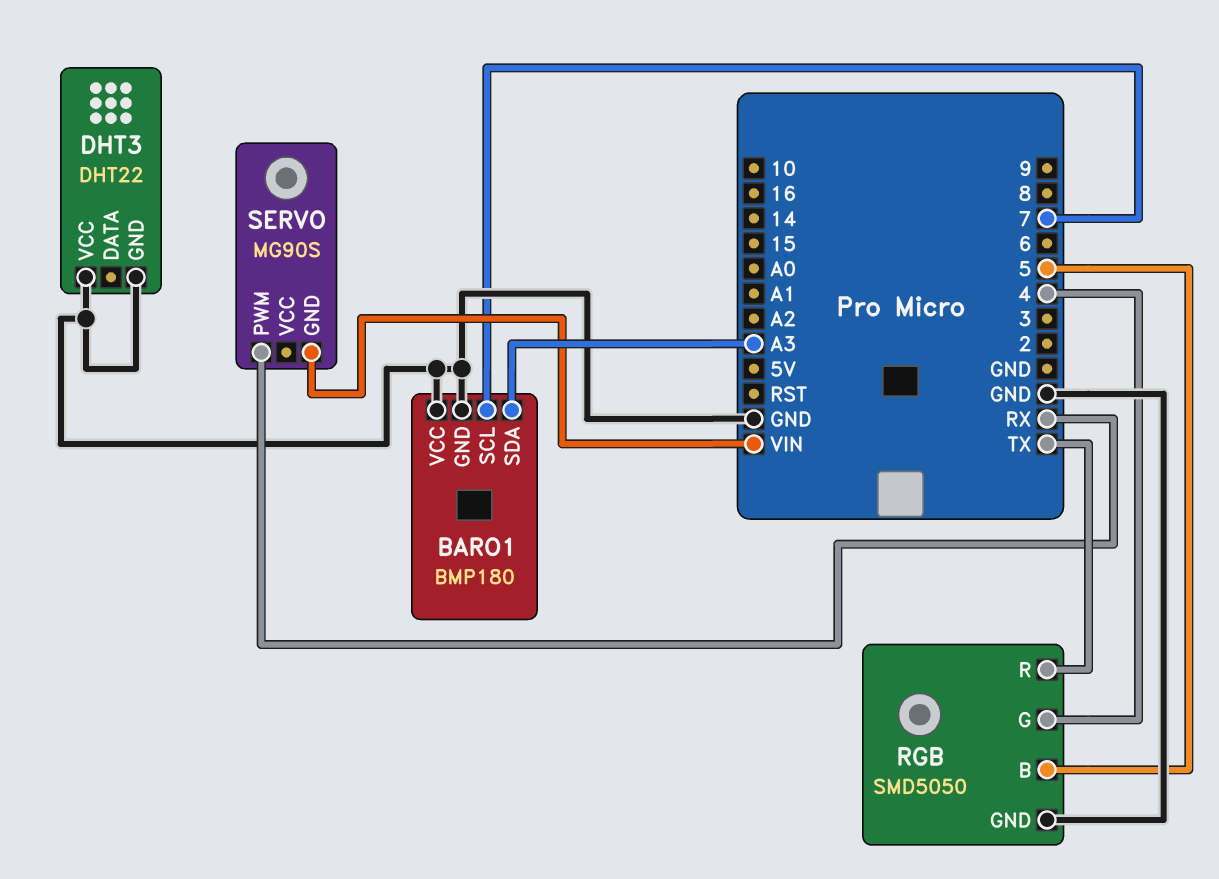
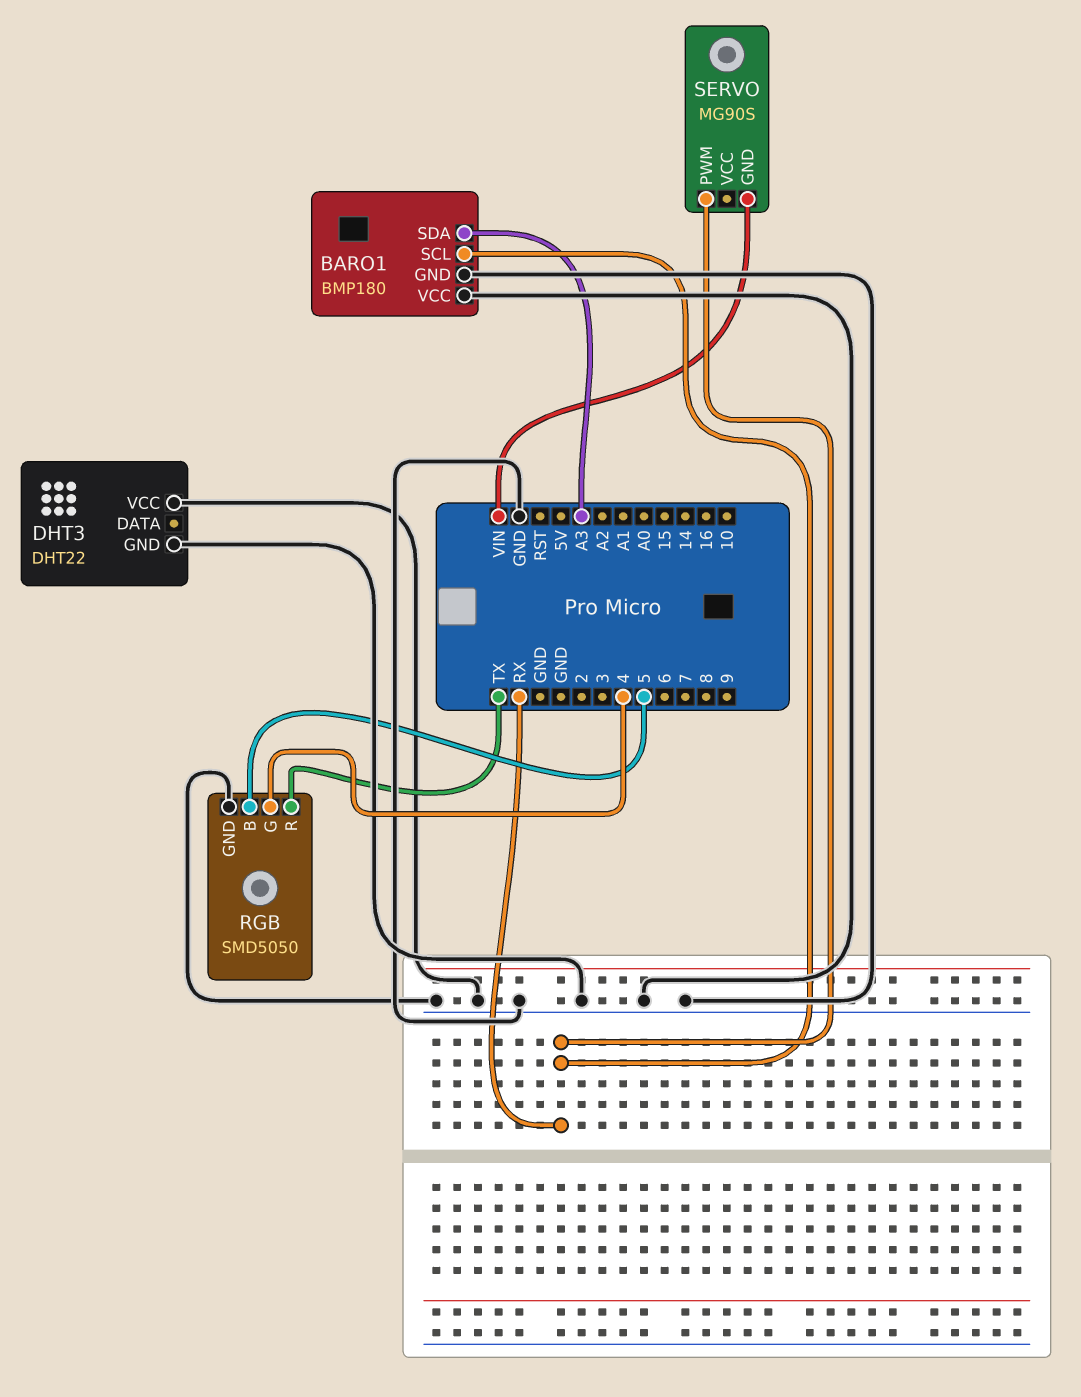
BARO1 pin SCL: 7 -> RX

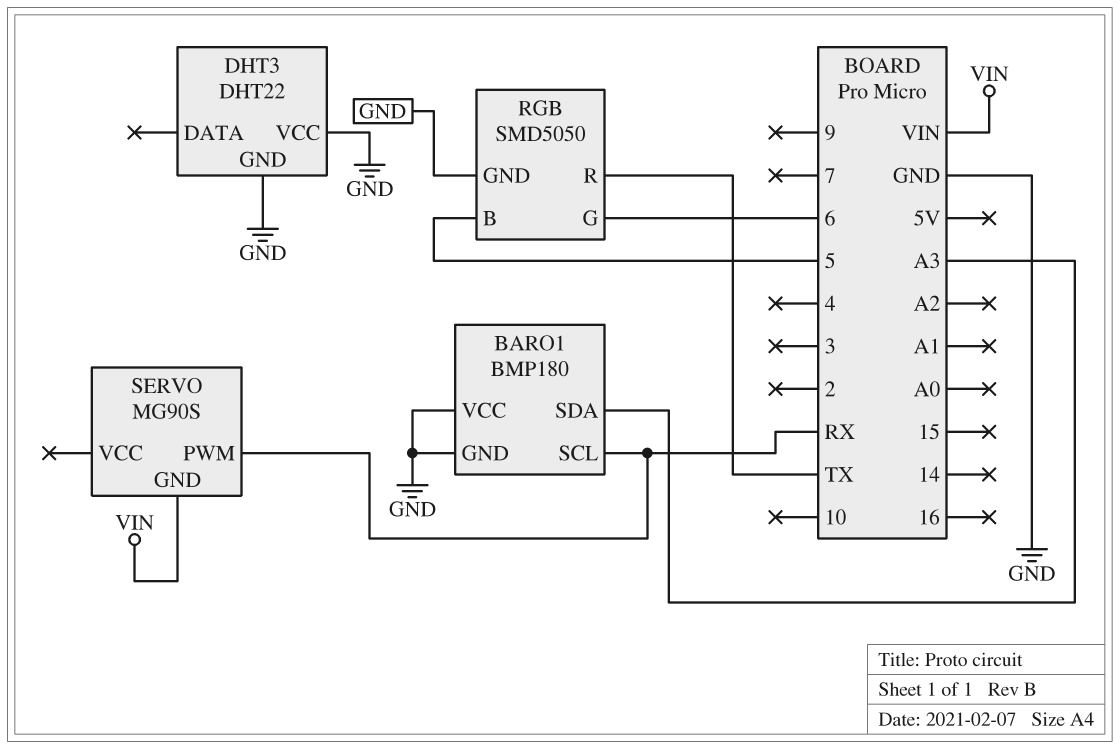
RGB pin G: 4 -> 6

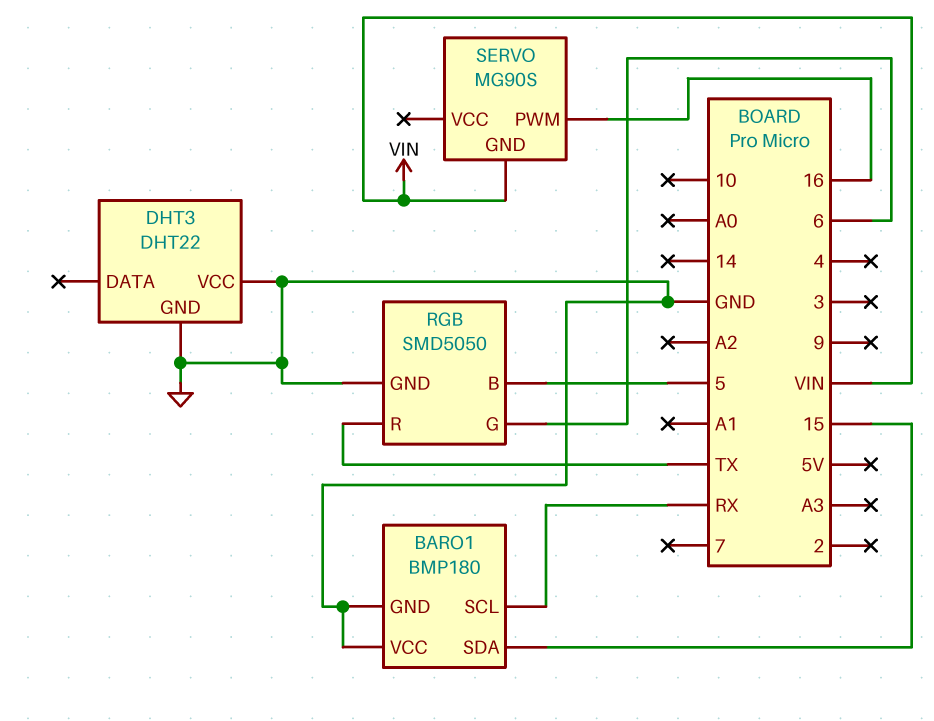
BARO1 pin SDA: A3 -> 15
SERVO pin PWM: RX -> 16

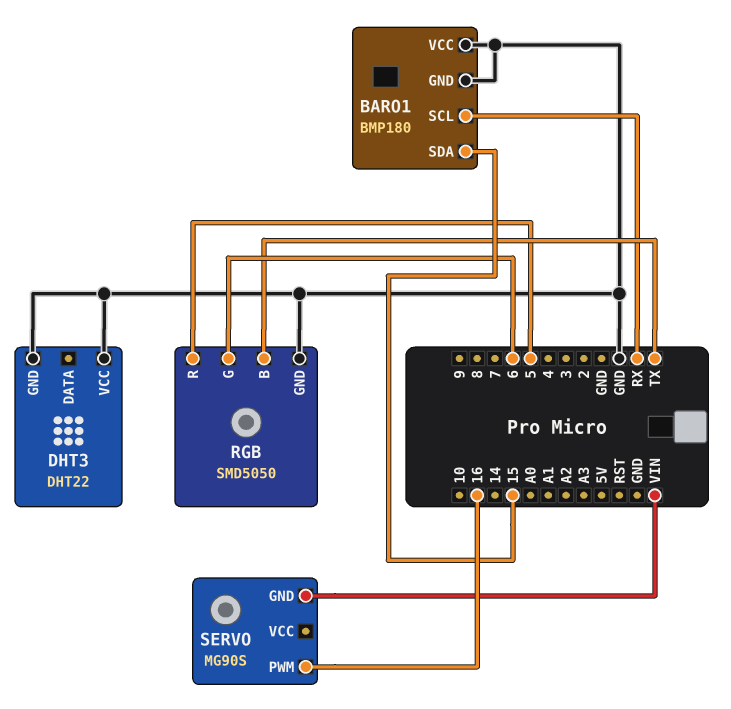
RGB pin B: 5 -> TX
RGB pin R: TX -> 5

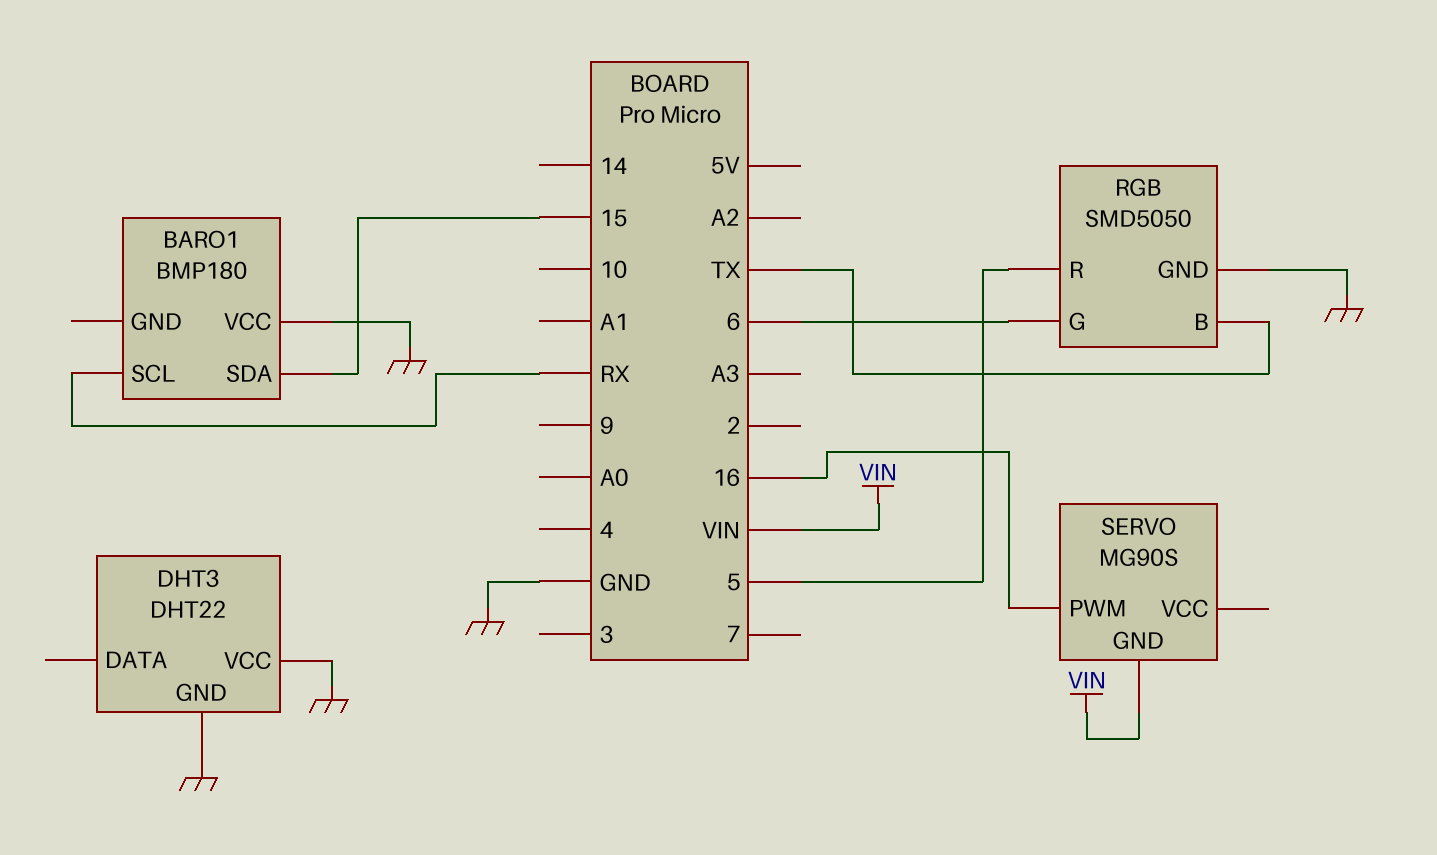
BARO1 pin GND: GND -> none

